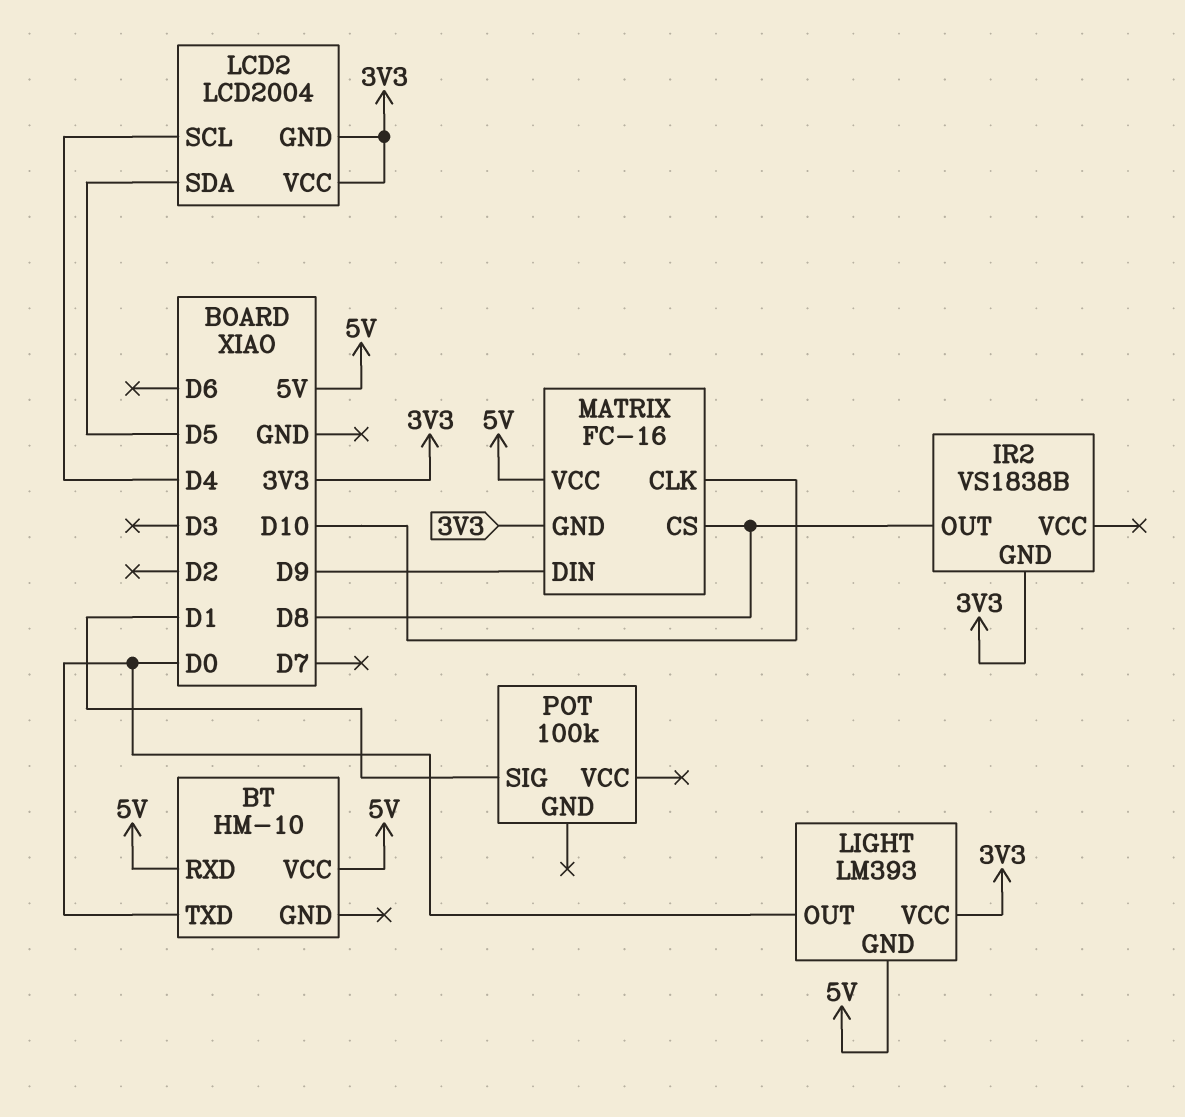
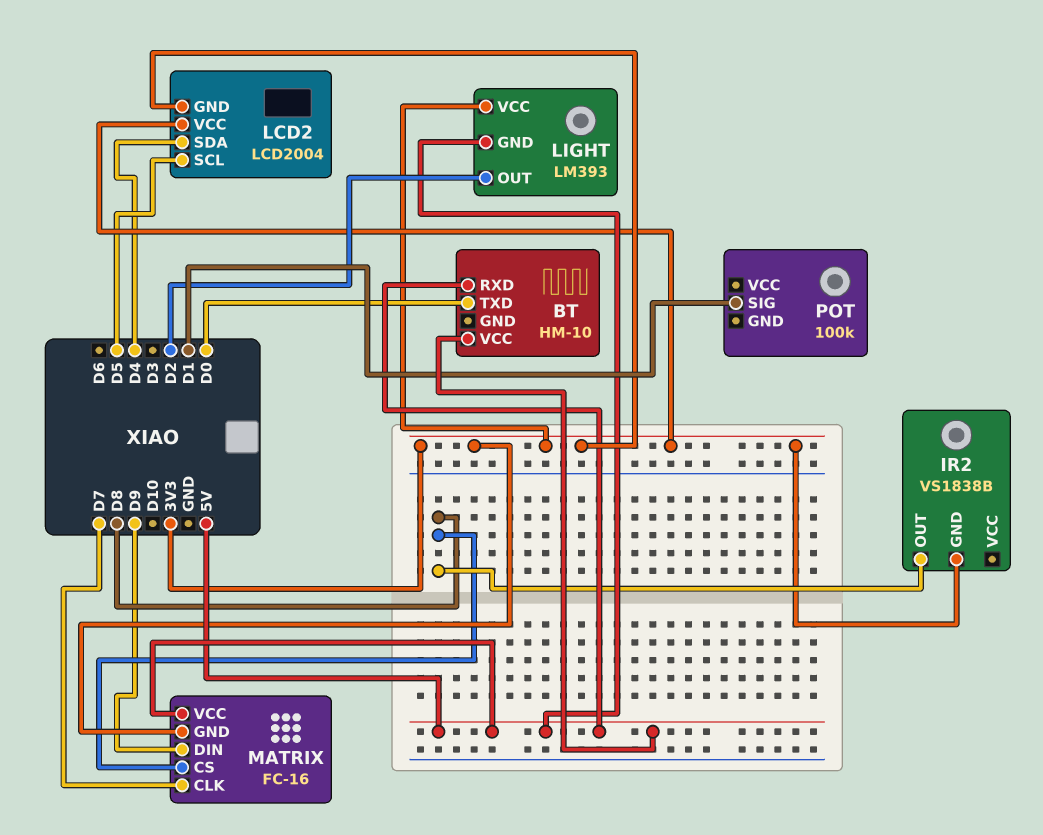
LCD2 pin SCL: D4 -> D5
LCD2 pin SDA: D5 -> D4
LIGHT pin OUT: D0 -> D2
MATRIX pin CLK: D10 -> D7

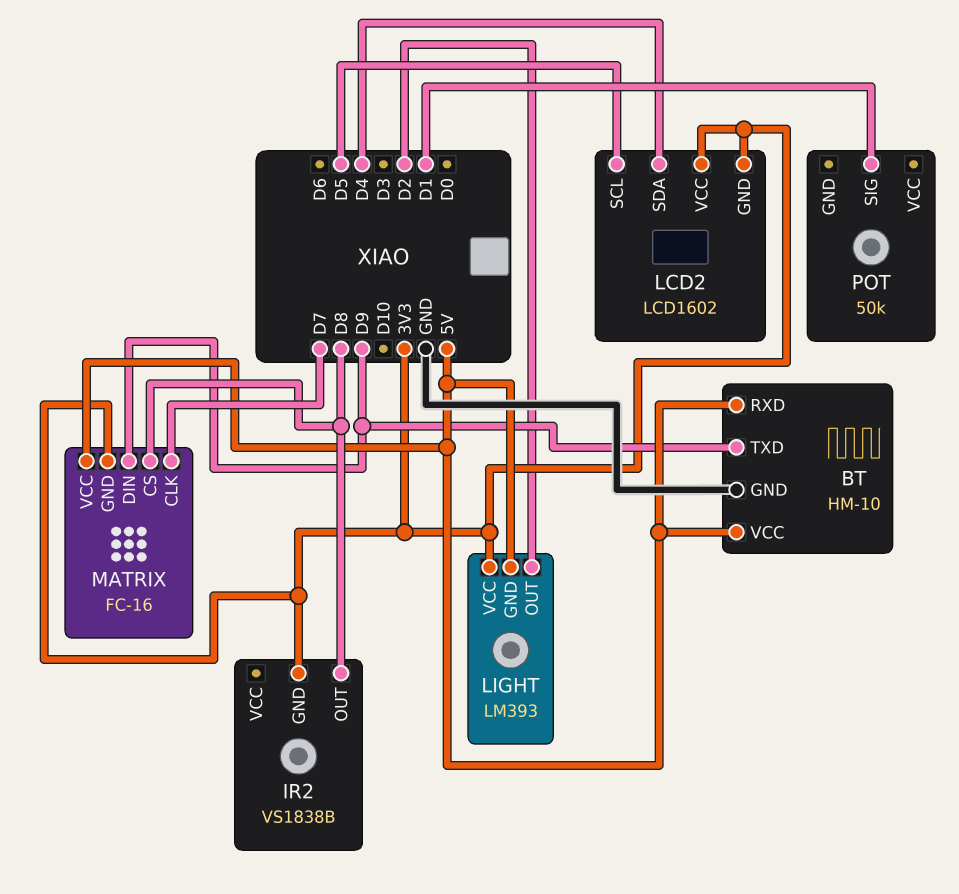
BT pin GND: none -> GND
BT pin TXD: D0 -> D9
LCD2: LCD2004 -> LCD1602
POT: 100k -> 50k

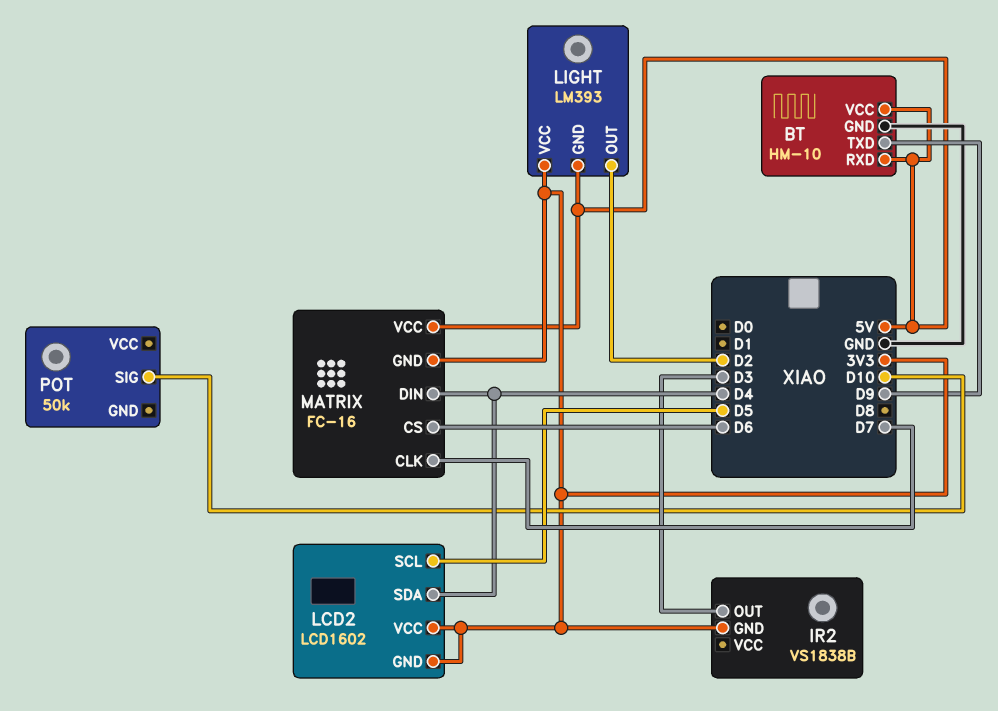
IR2 pin OUT: D8 -> D3
MATRIX pin CS: D8 -> D6
MATRIX pin DIN: D9 -> D4
POT pin SIG: D1 -> D10

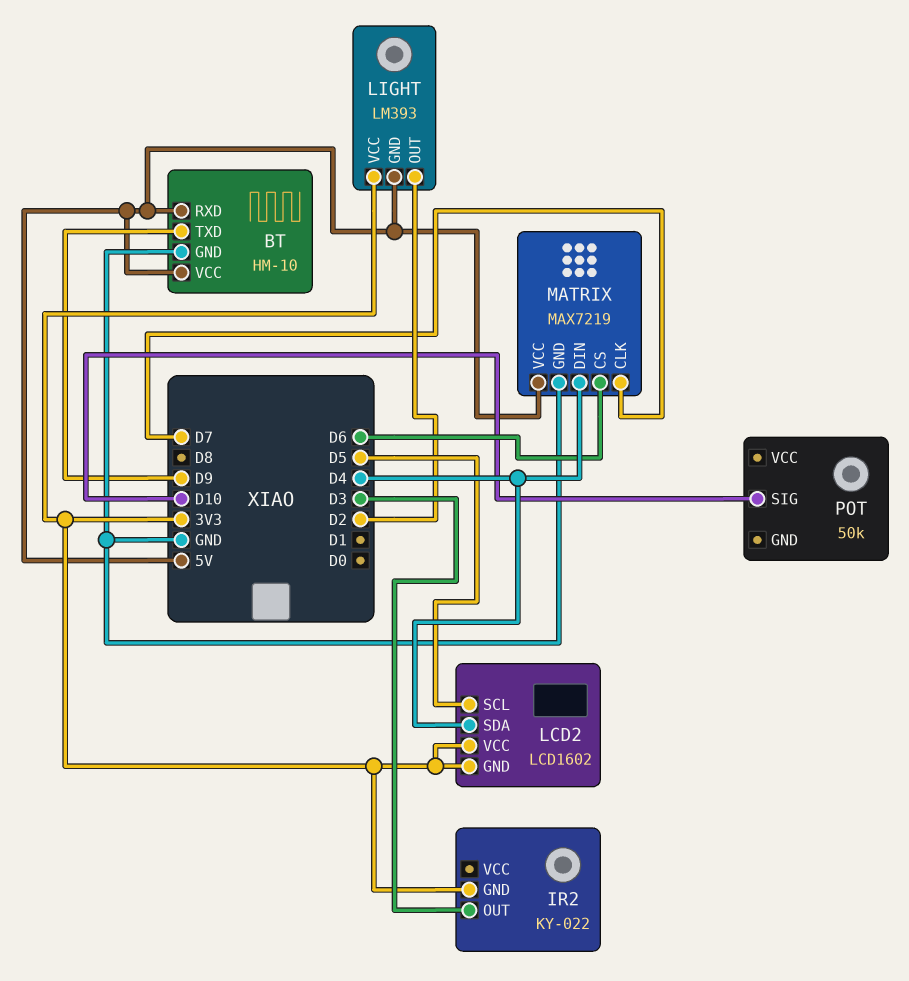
IR2: VS1838B -> KY-022
MATRIX: FC-16 -> MAX7219
MATRIX pin GND: 3V3 -> GND

